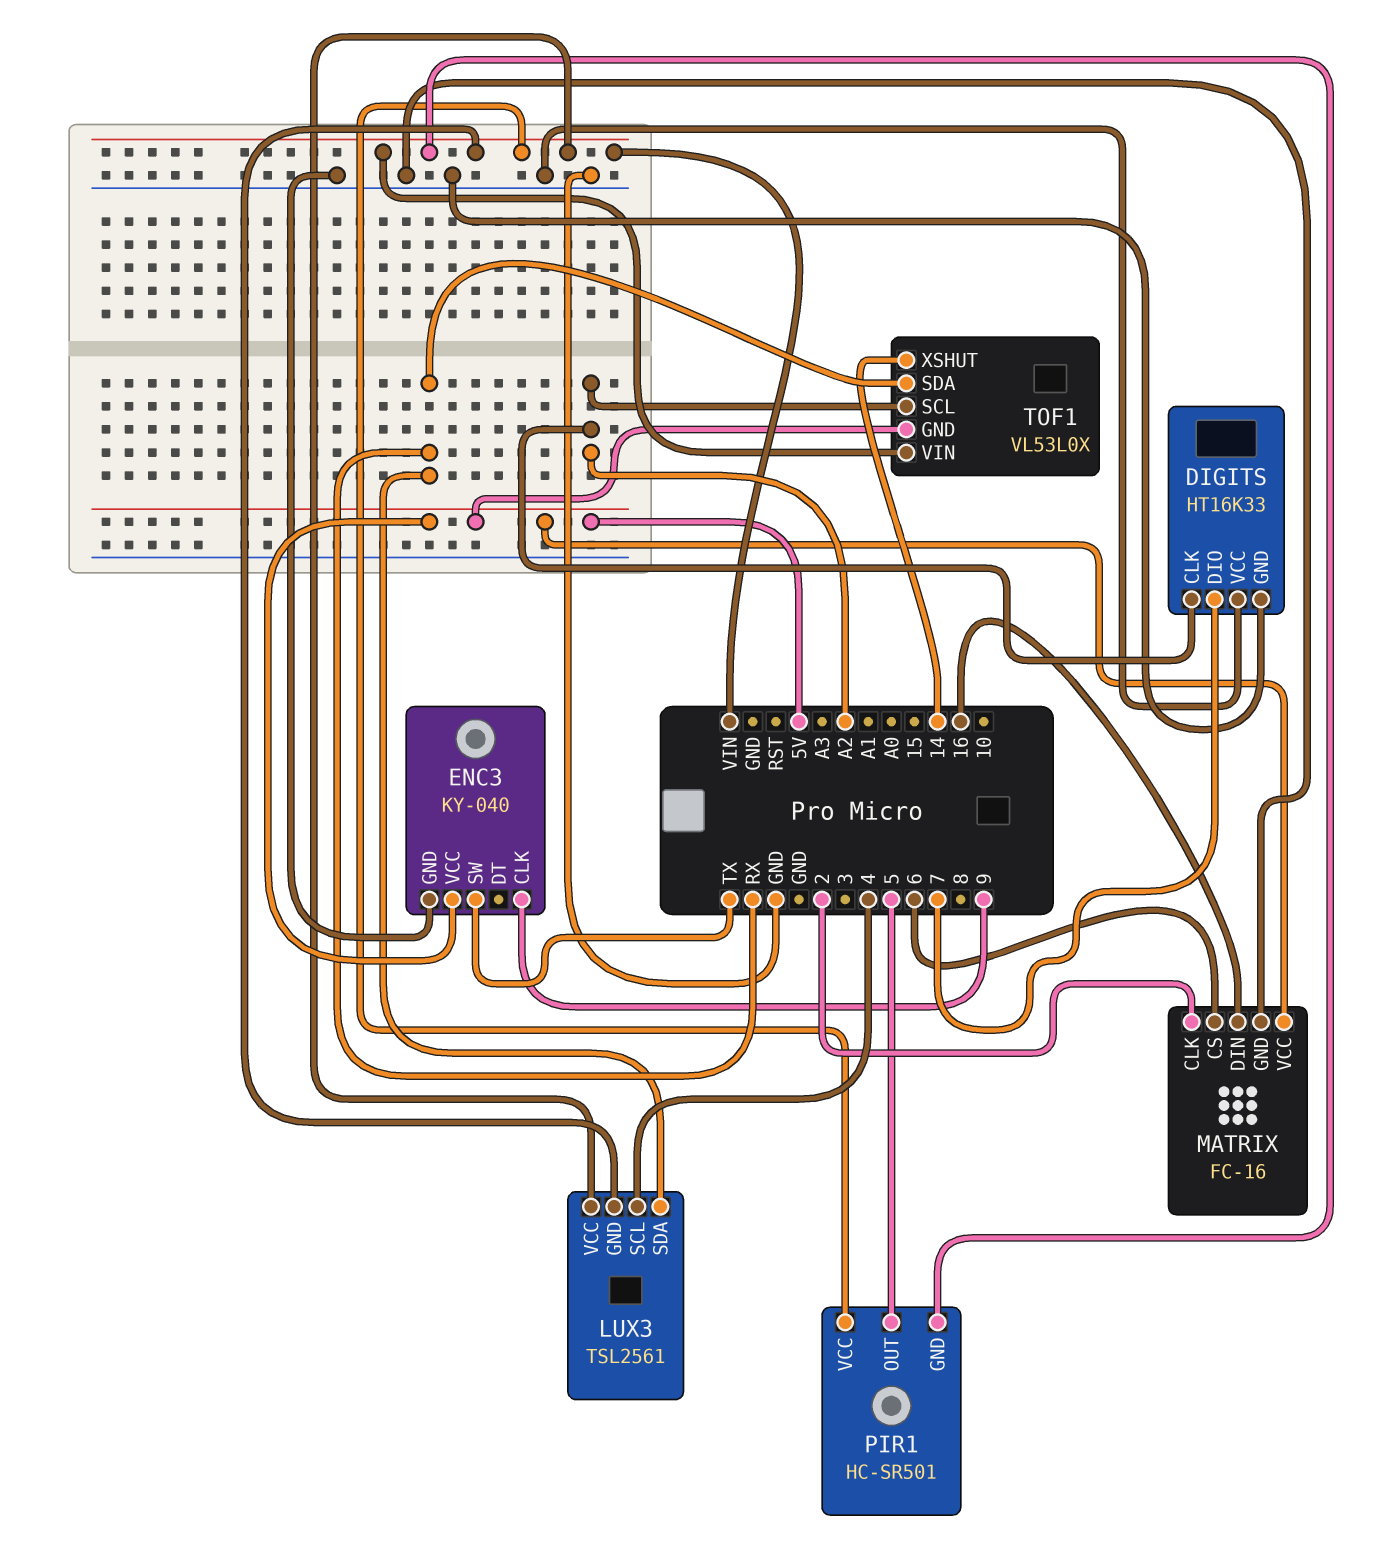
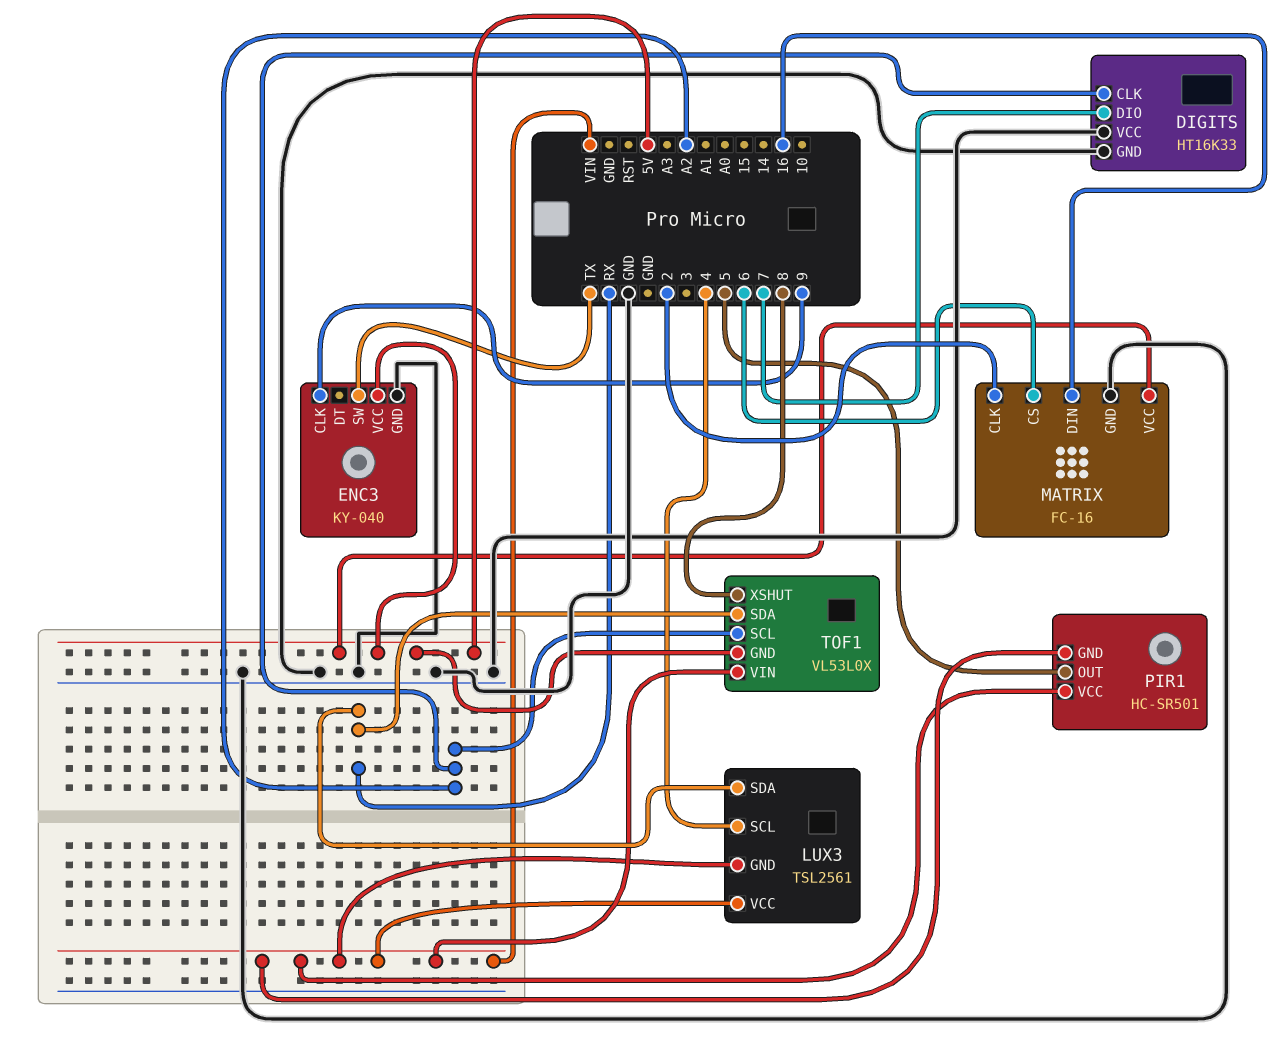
TOF1 pin XSHUT: 14 -> 8

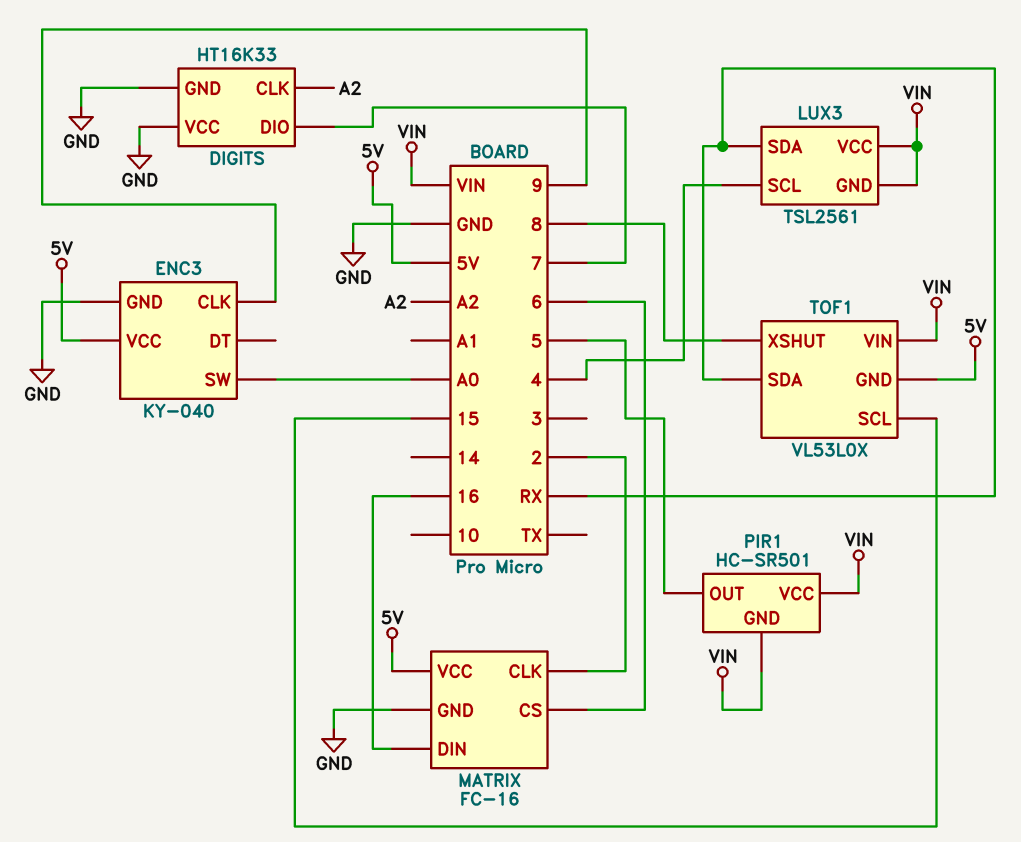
ENC3 pin SW: TX -> A0
TOF1 pin SCL: A2 -> 15

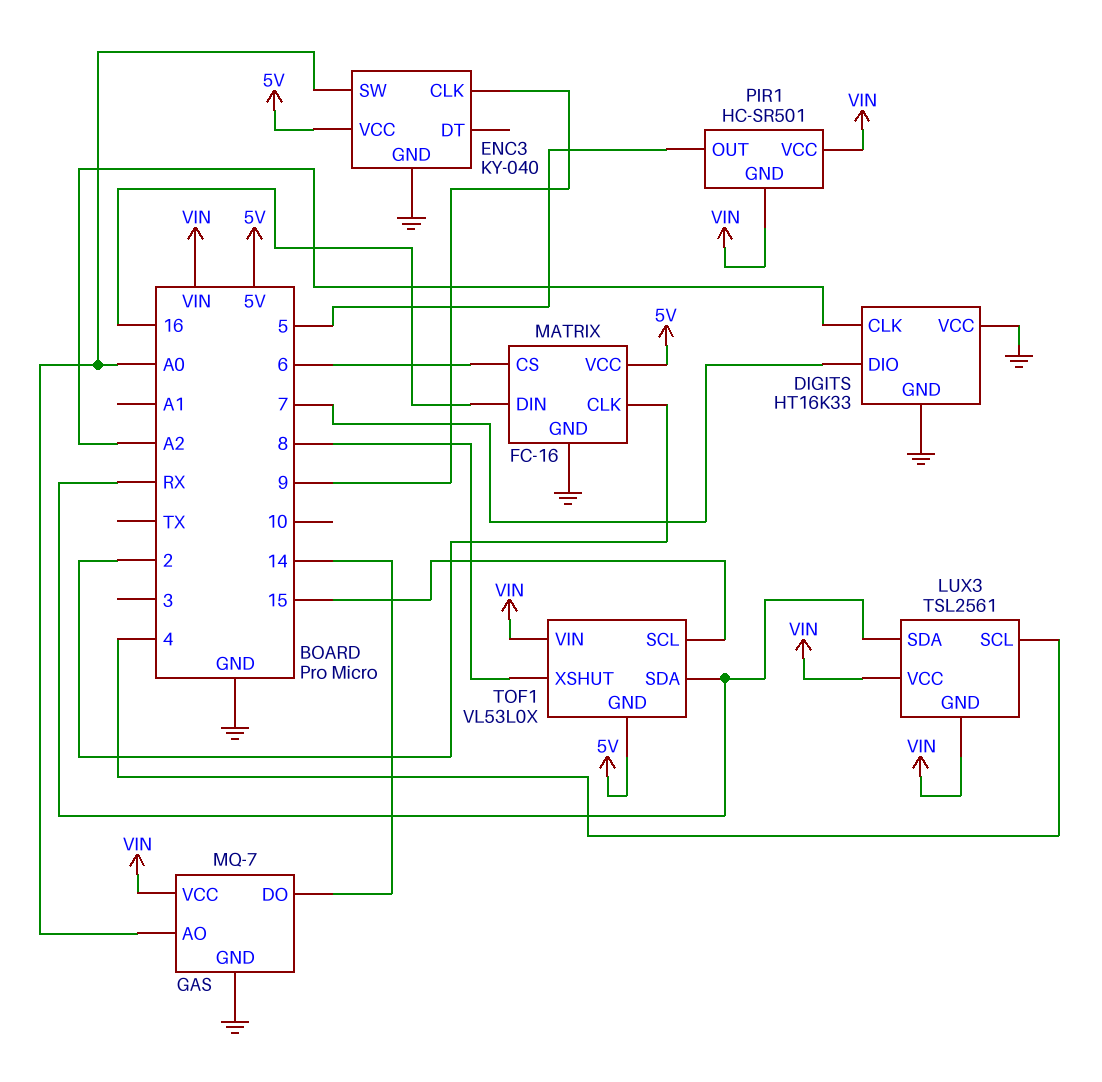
GAS: none -> MQ-7
GAS pin AO: none -> A0
GAS pin DO: none -> 14
GAS pin GND: none -> GND
GAS pin VCC: none -> VIN

